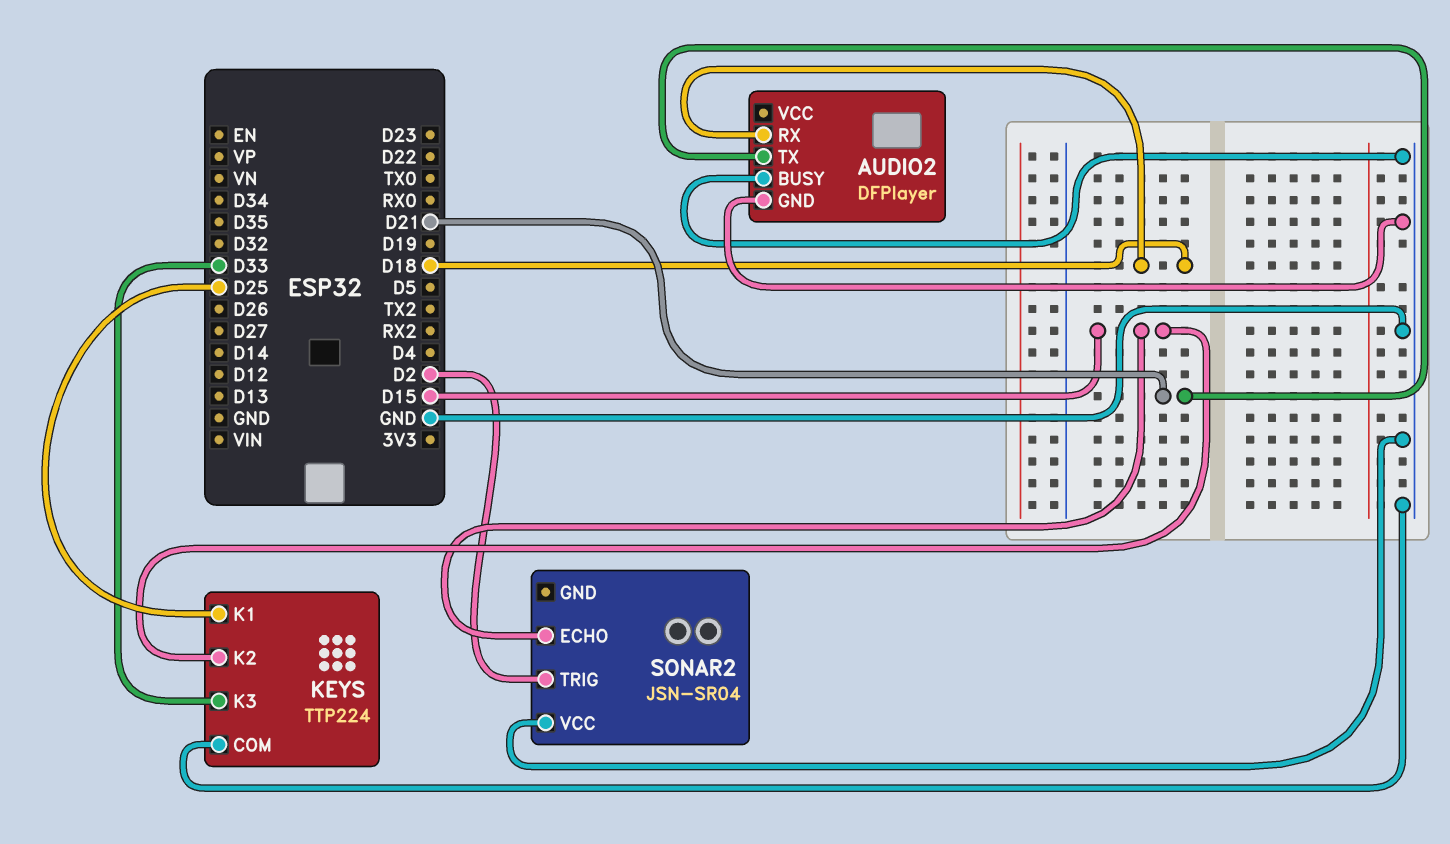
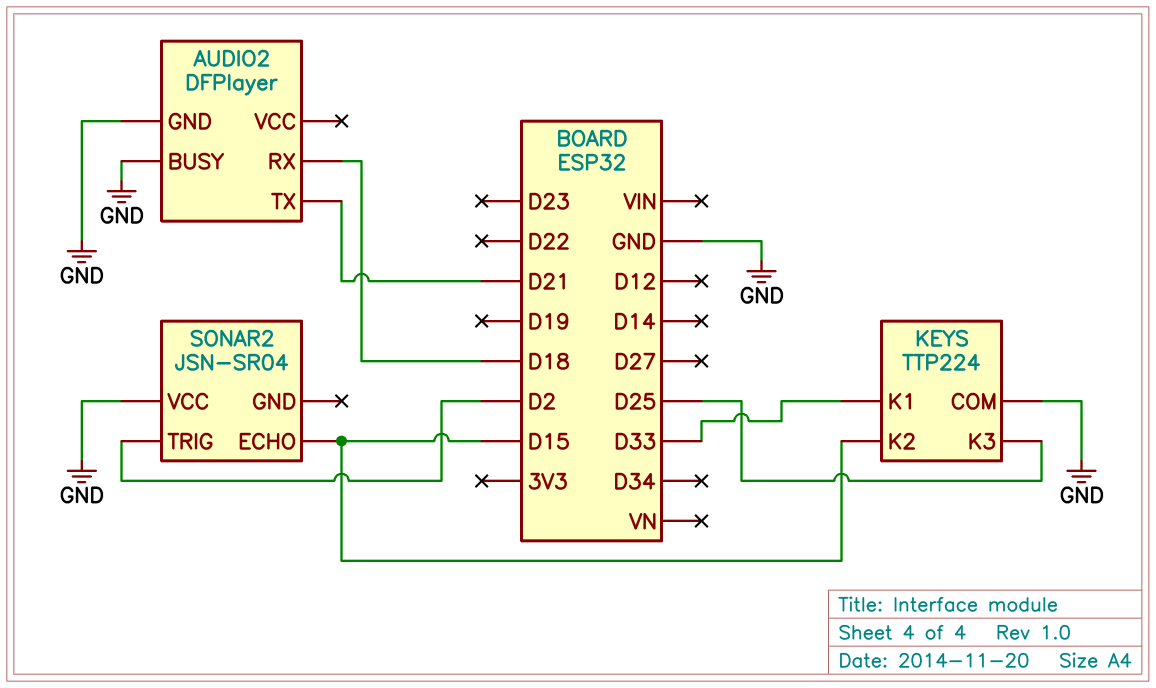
KEYS pin K1: D25 -> D33
KEYS pin K3: D33 -> D25

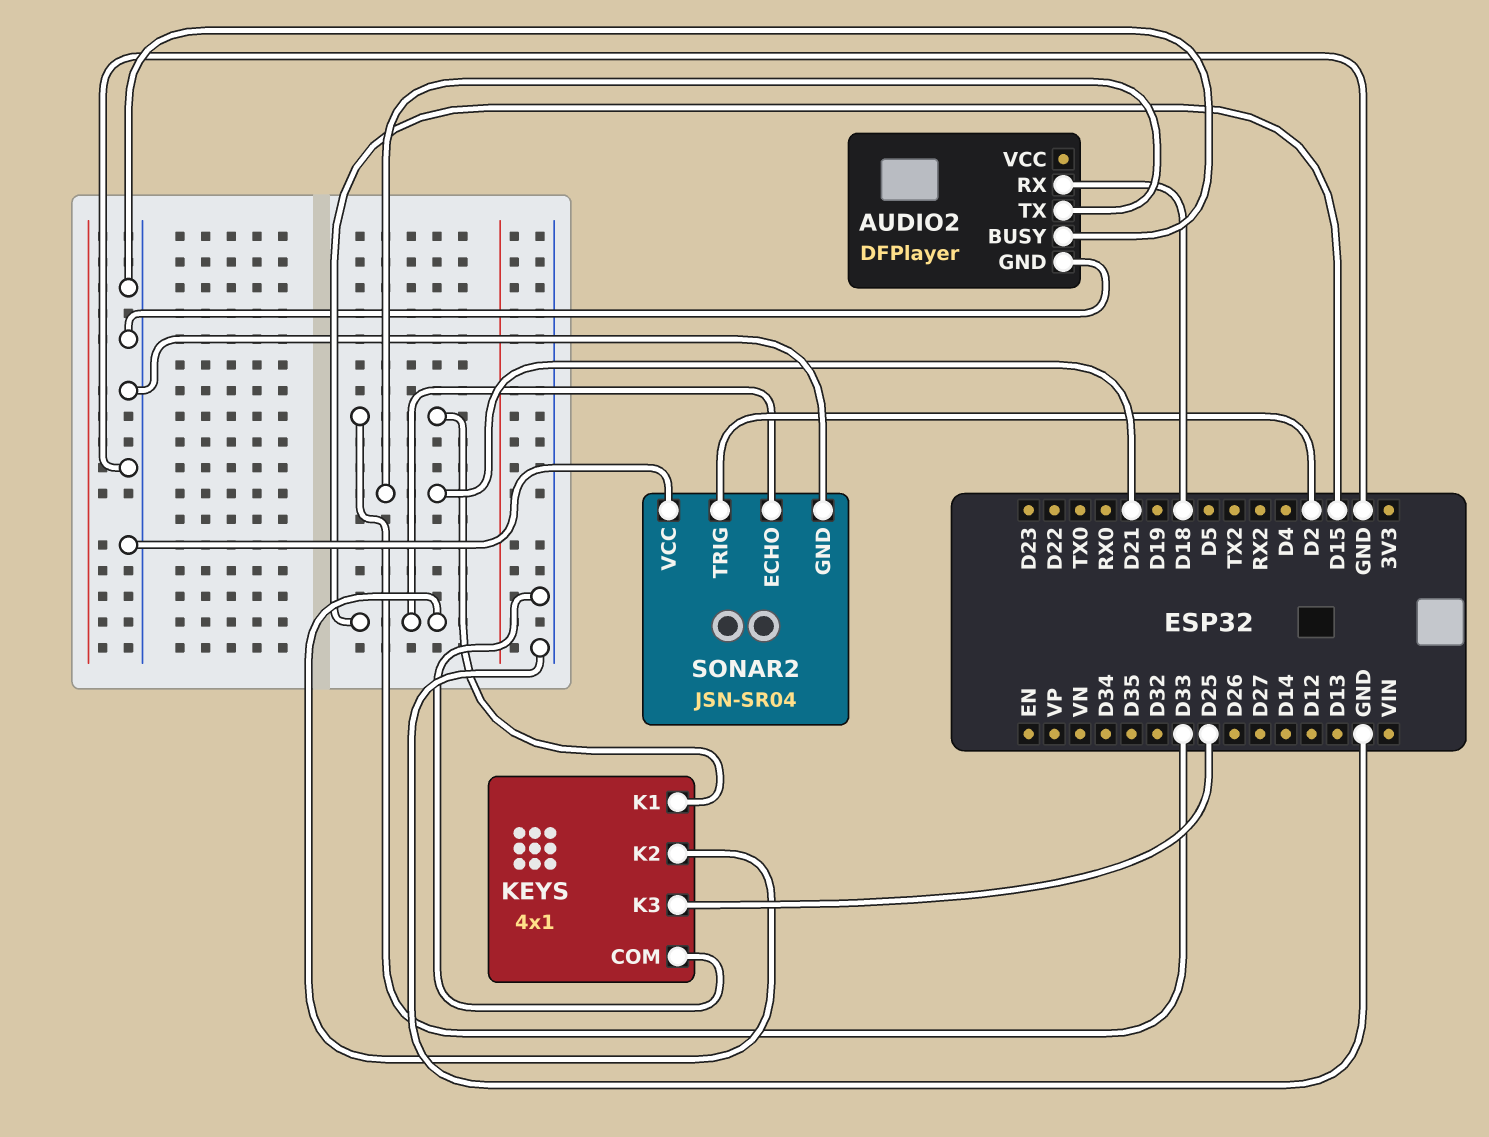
KEYS: TTP224 -> 4x1
SONAR2 pin GND: none -> GND

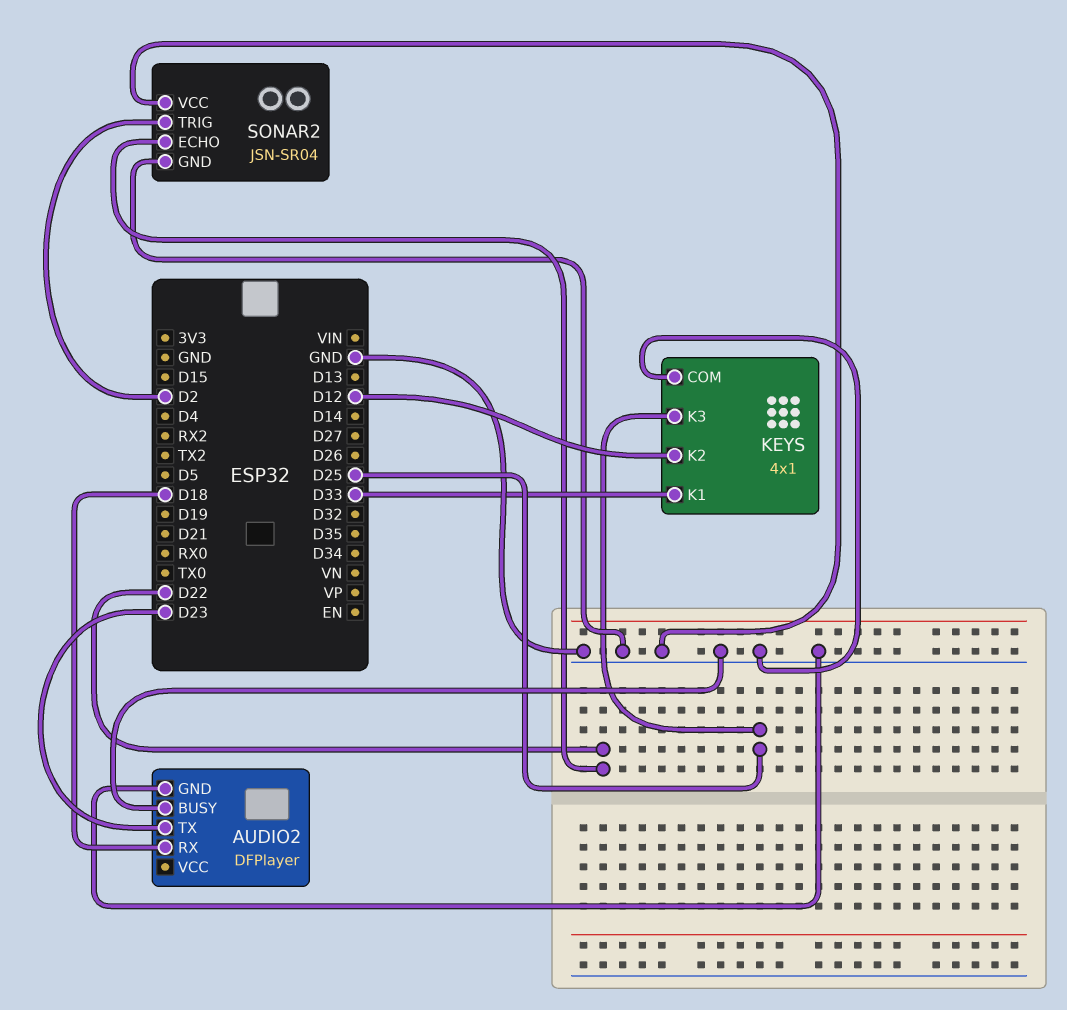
AUDIO2 pin TX: D21 -> D23
KEYS pin K2: D15 -> D12
SONAR2 pin ECHO: D15 -> D22

